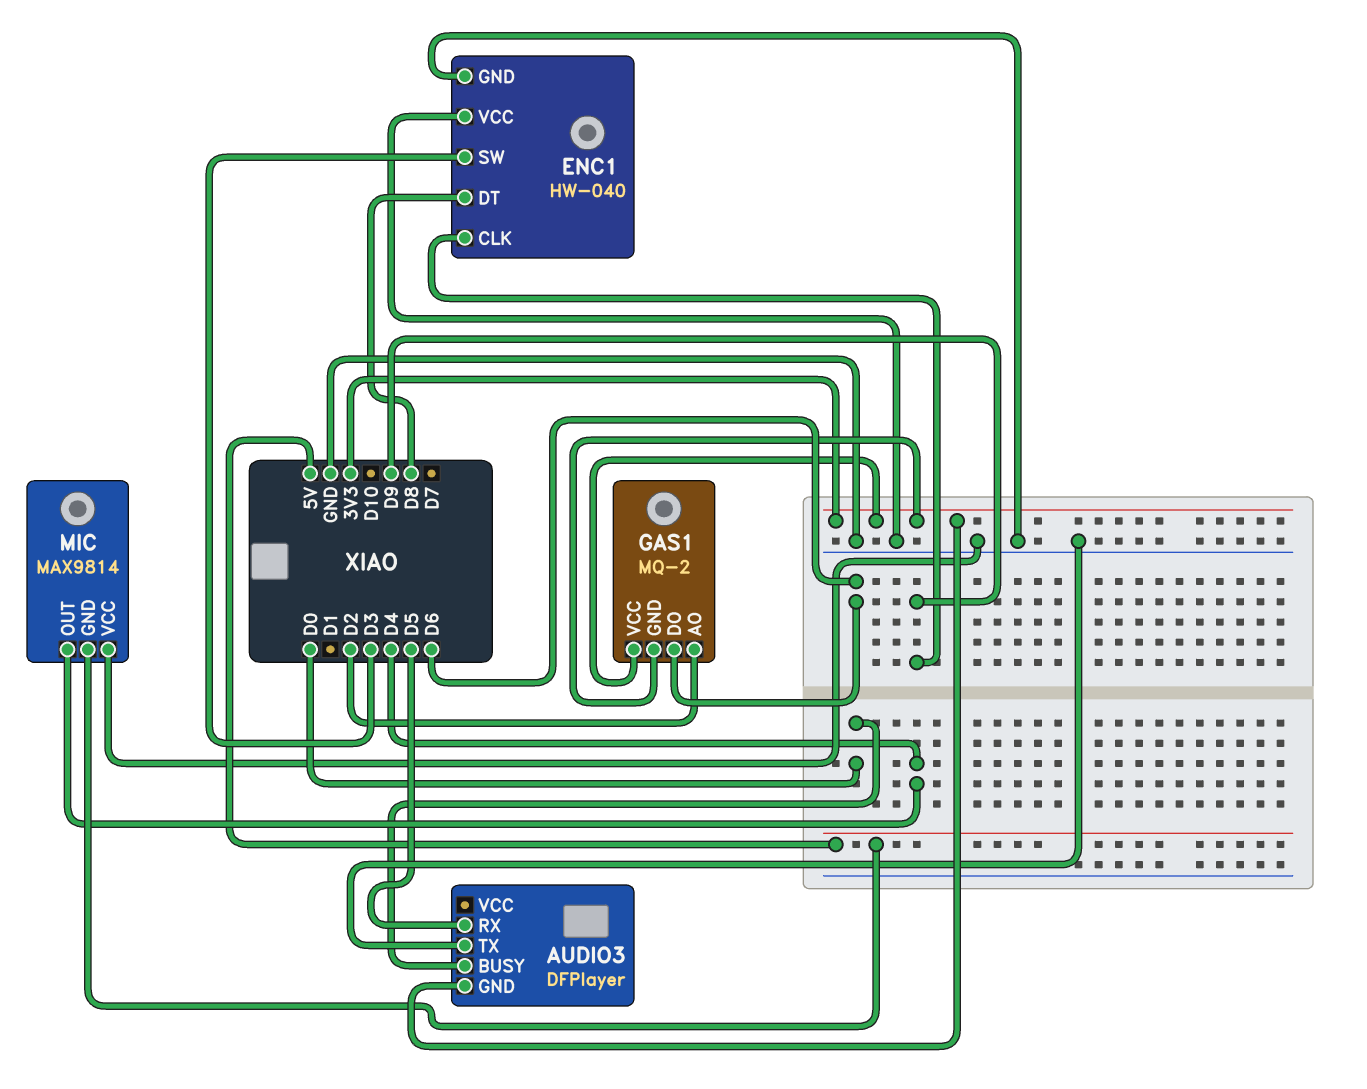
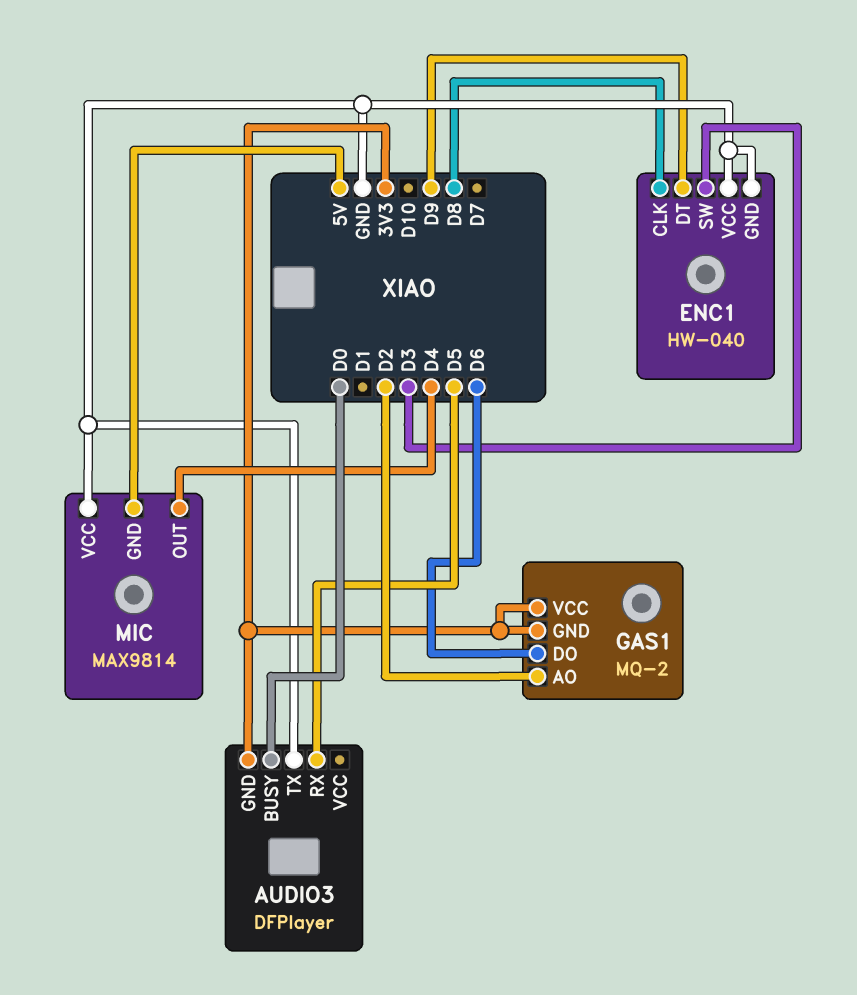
ENC1 pin CLK: D9 -> D8
ENC1 pin DT: D8 -> D9

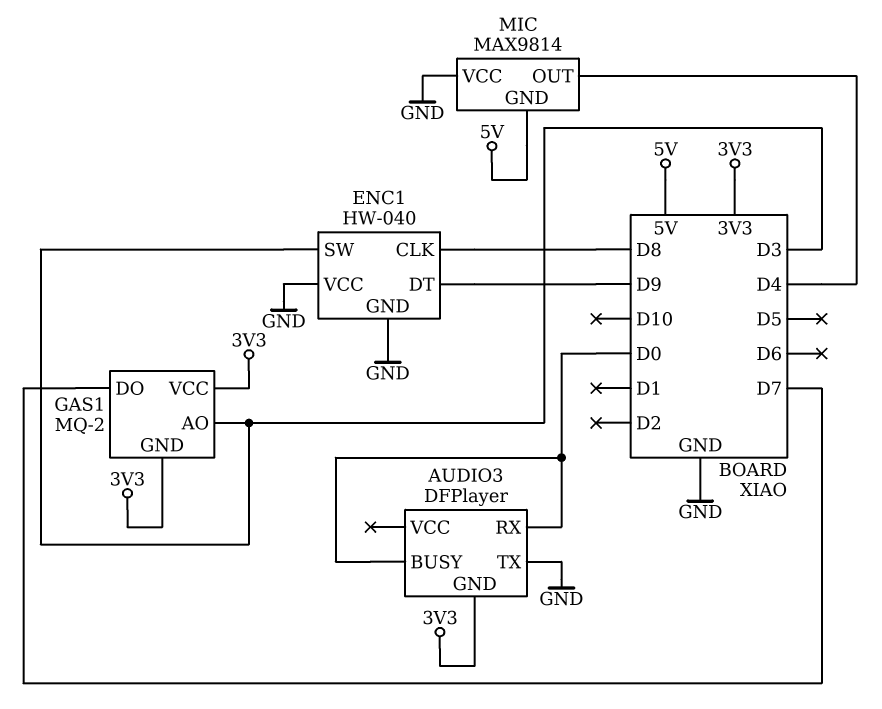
AUDIO3 pin RX: D5 -> D0
GAS1 pin AO: D2 -> D3
GAS1 pin DO: D6 -> D7

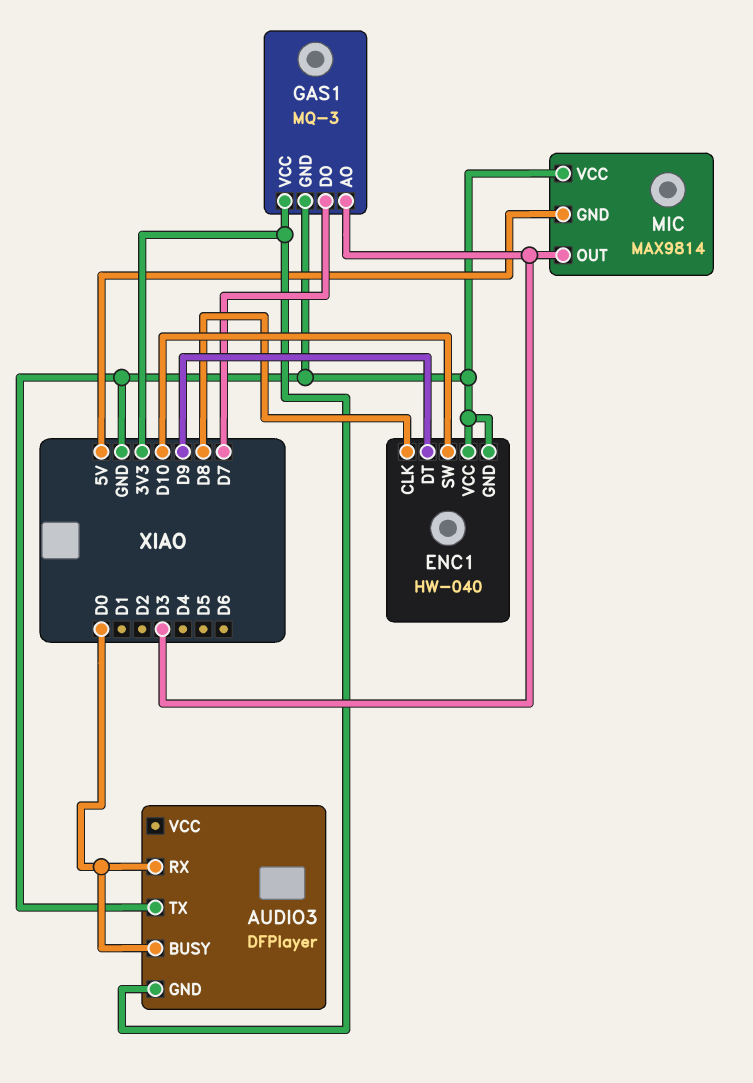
ENC1 pin SW: D3 -> D10
GAS1: MQ-2 -> MQ-3
GAS1 pin GND: 3V3 -> GND
MIC pin OUT: D4 -> D3

